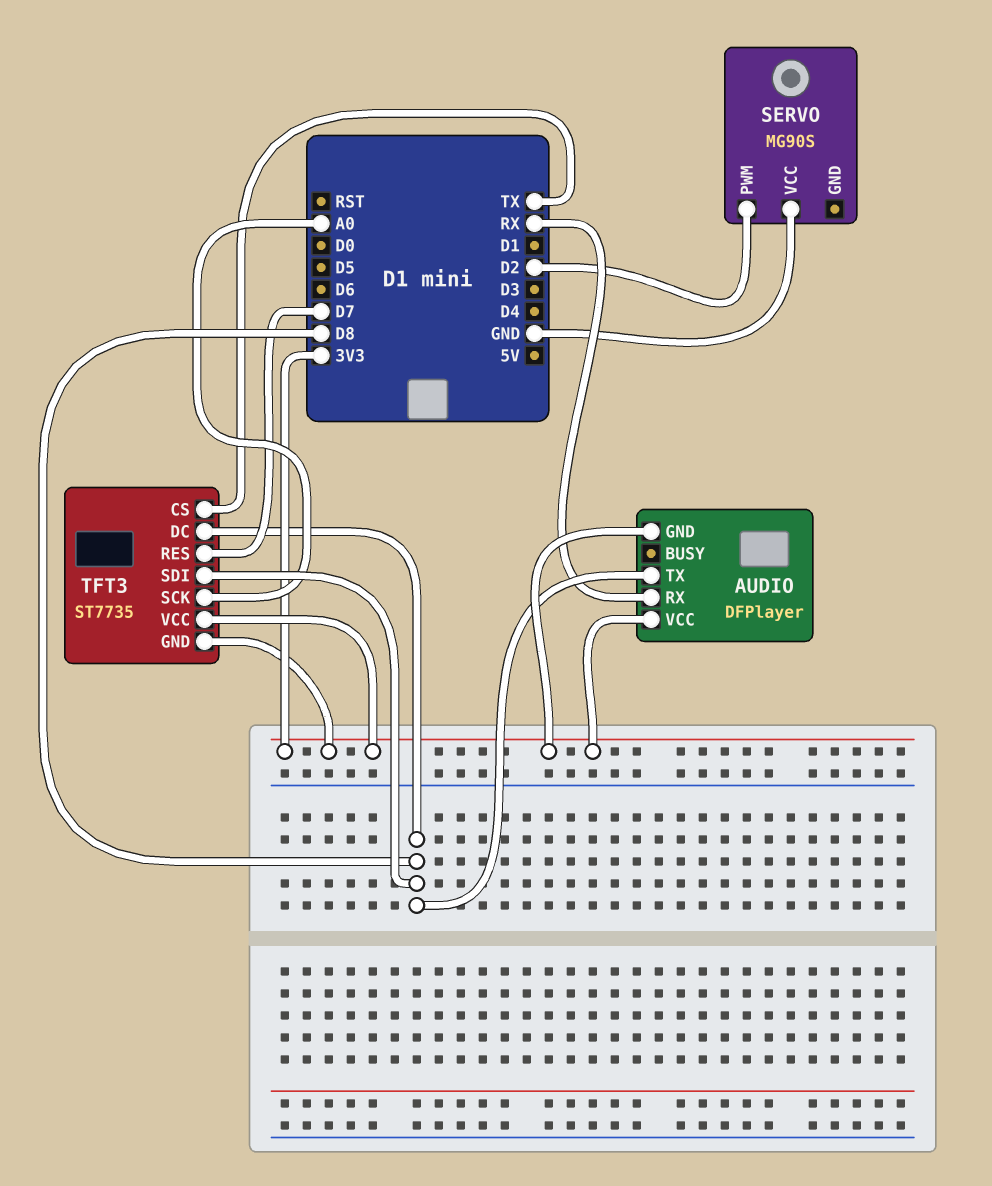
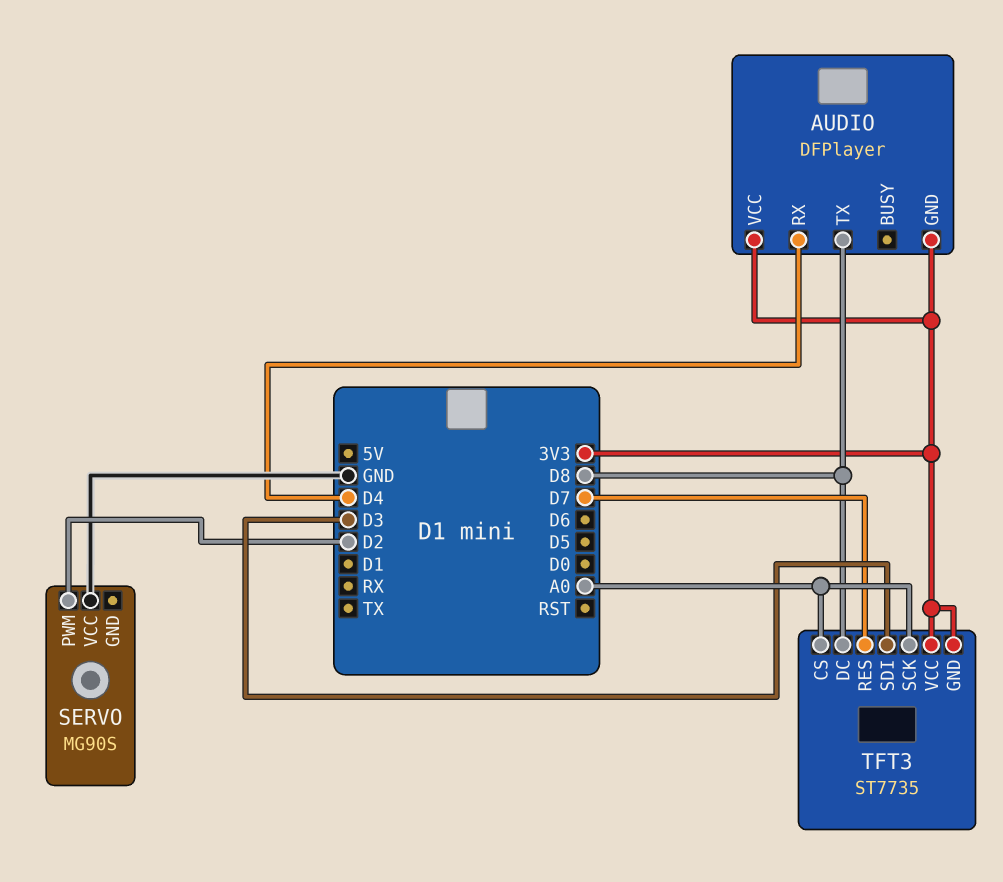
AUDIO pin RX: RX -> D4
TFT3 pin CS: TX -> A0
TFT3 pin SDI: D8 -> D3

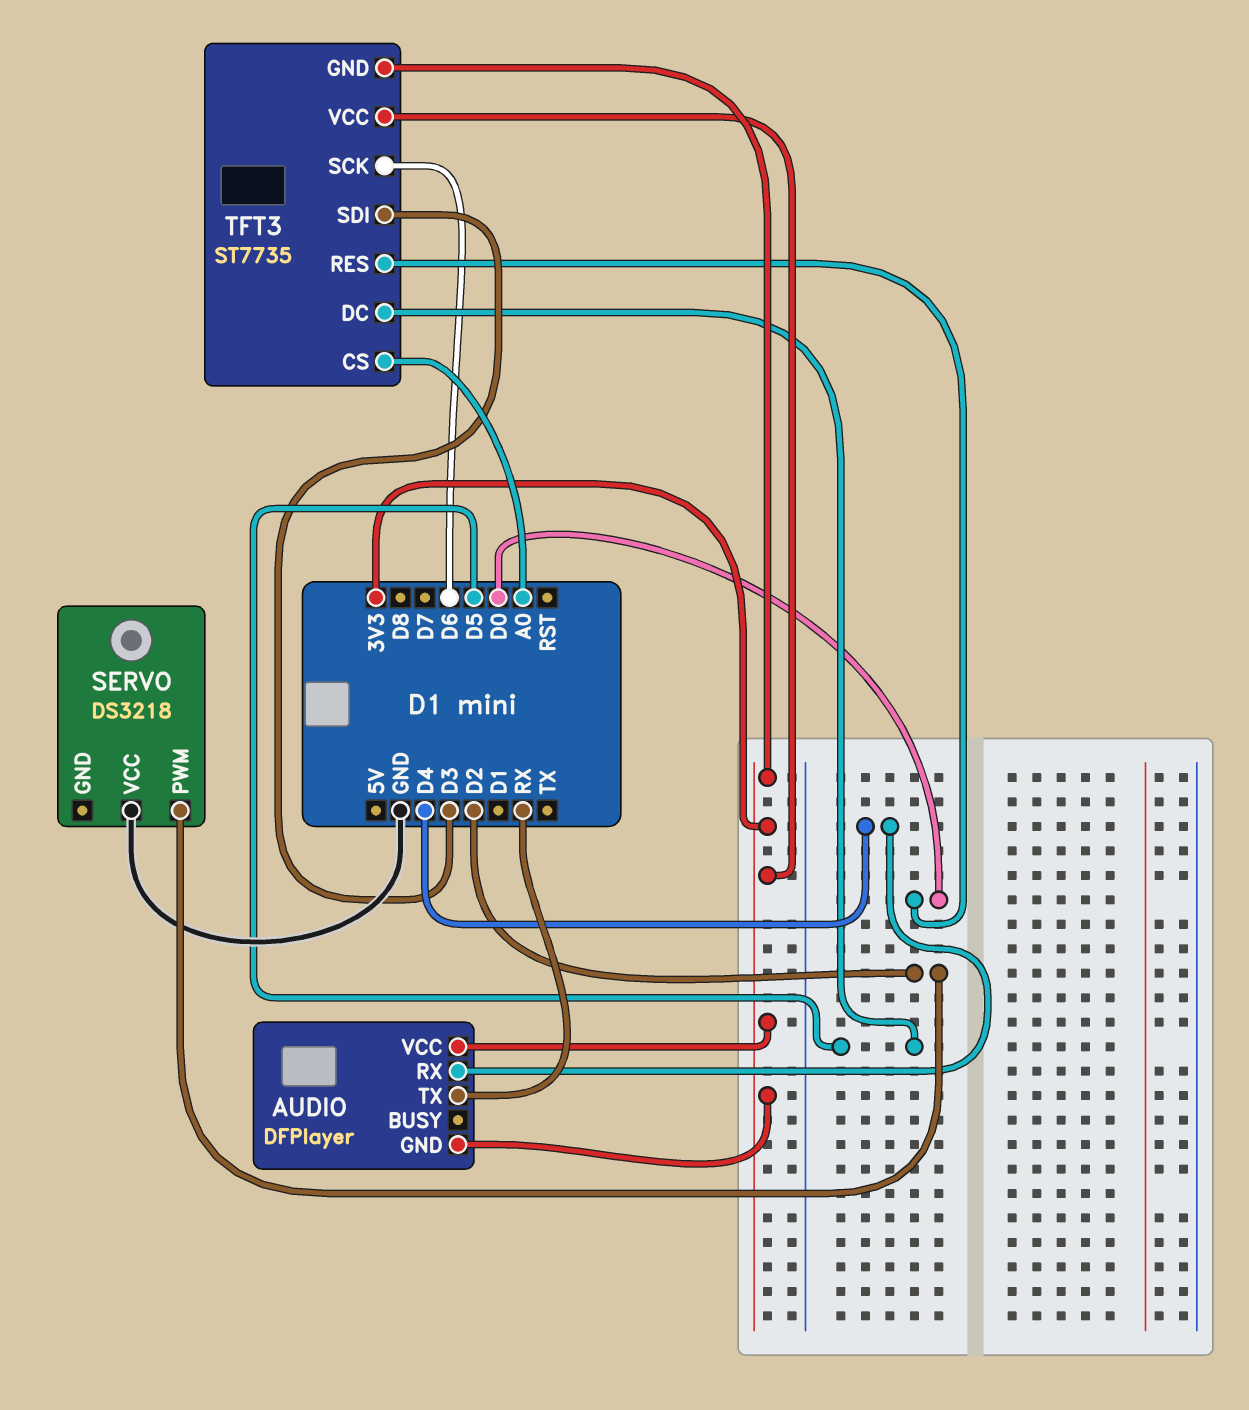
AUDIO pin TX: D8 -> RX
SERVO: MG90S -> DS3218
TFT3 pin DC: D8 -> D5
TFT3 pin RES: D7 -> D0
TFT3 pin SCK: A0 -> D6

